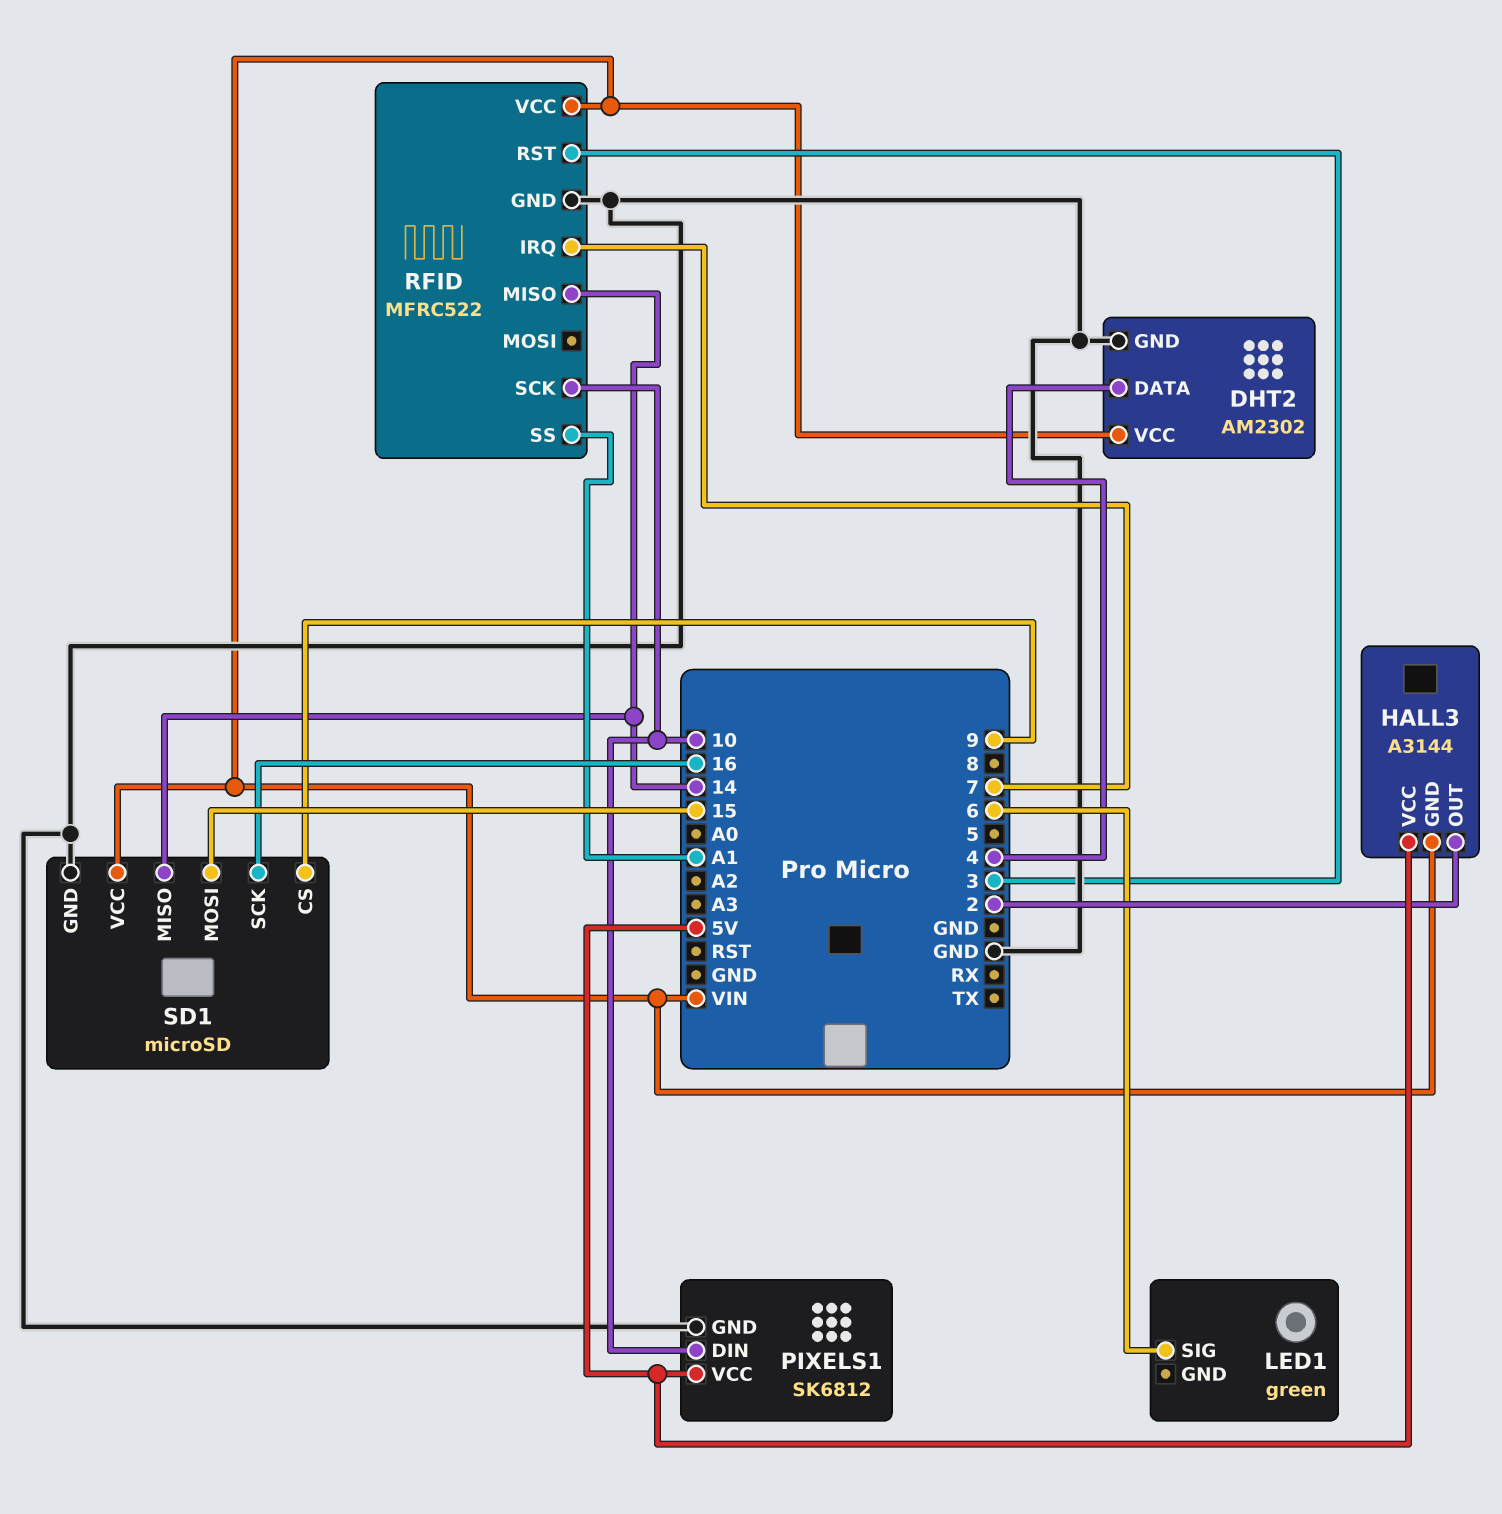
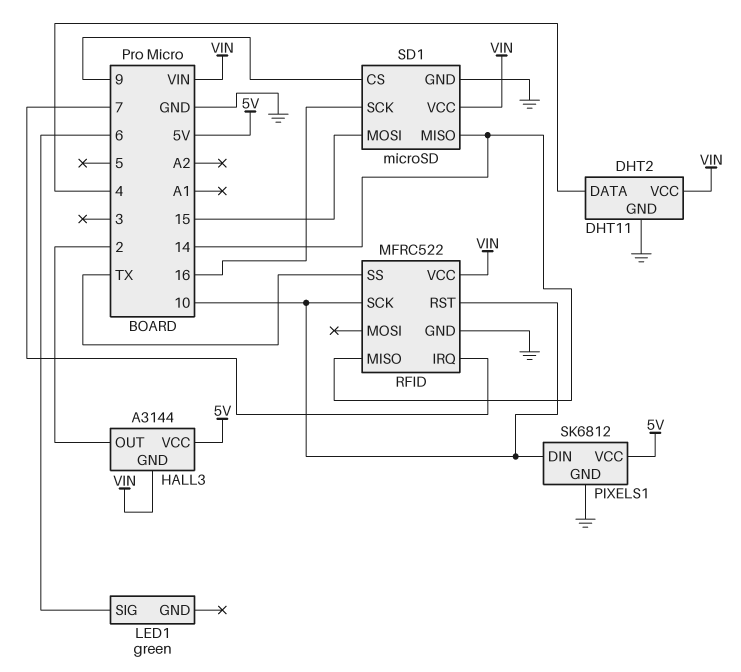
DHT2: AM2302 -> DHT11
RFID pin RST: 3 -> 10
RFID pin SS: A1 -> TX

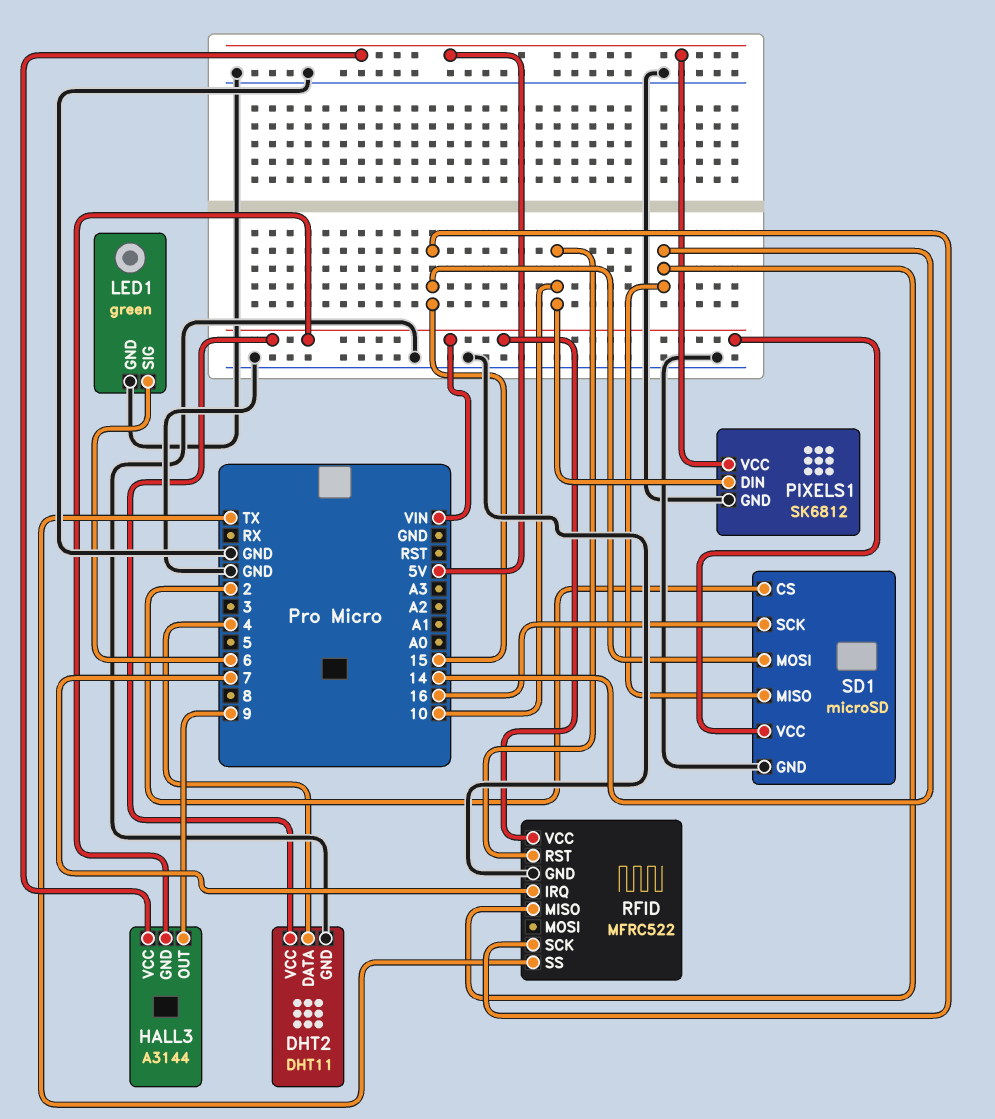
HALL3 pin OUT: 2 -> 9
LED1 pin GND: none -> GND
RFID pin SCK: 10 -> 15
SD1 pin CS: 9 -> 2

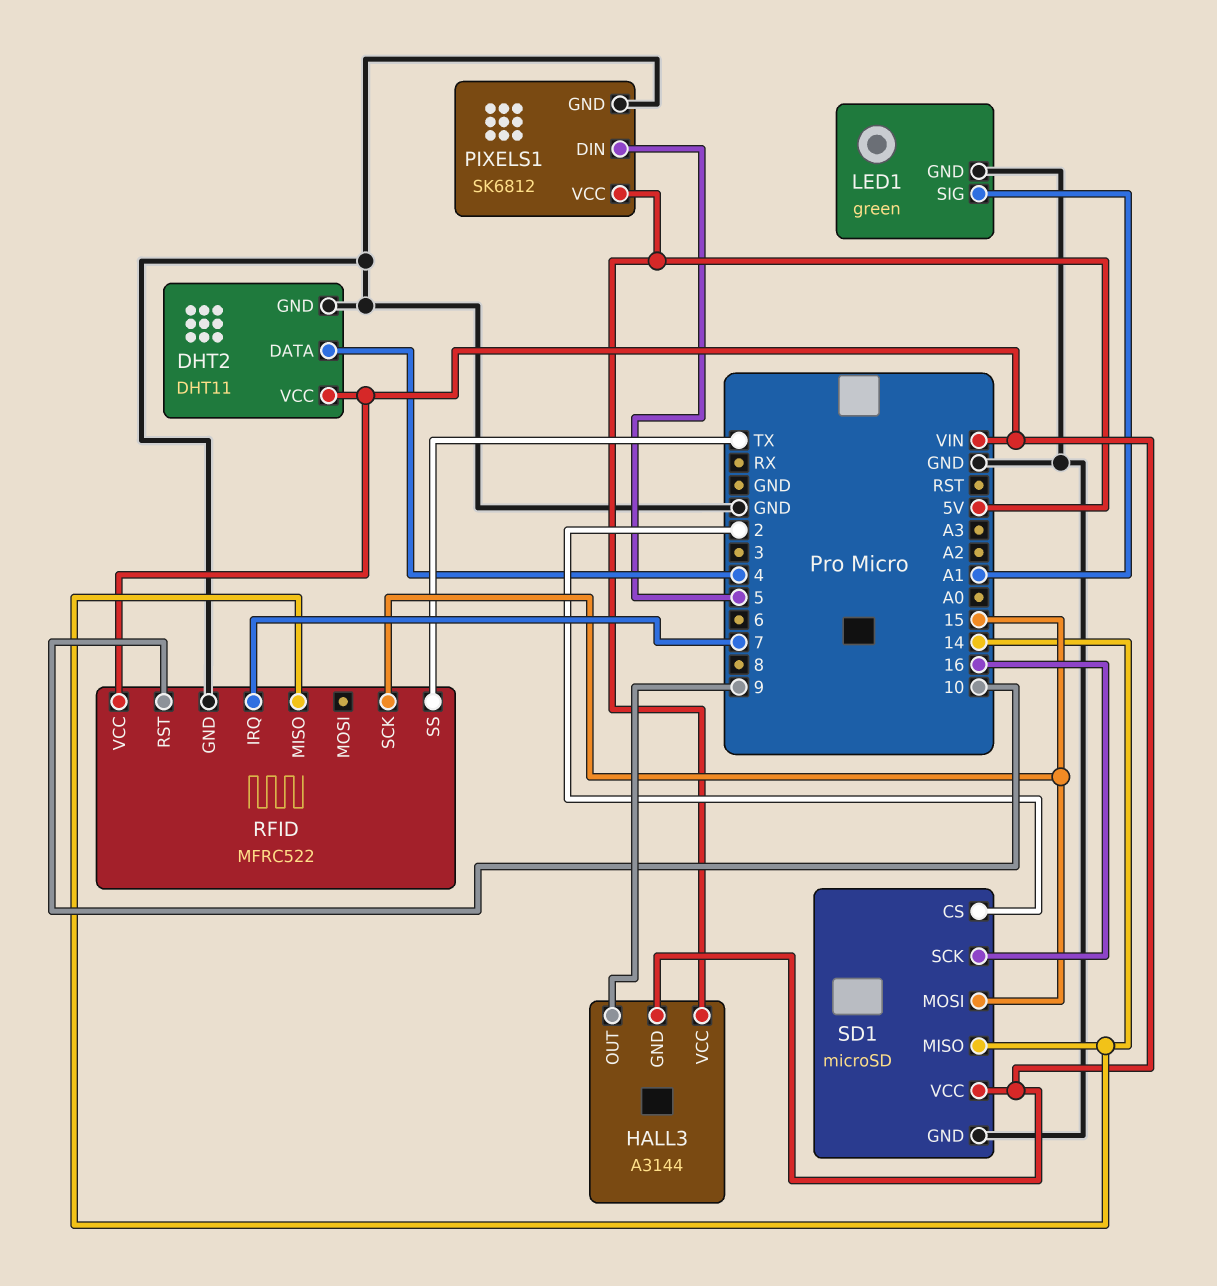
LED1 pin SIG: 6 -> A1
PIXELS1 pin DIN: 10 -> 5

